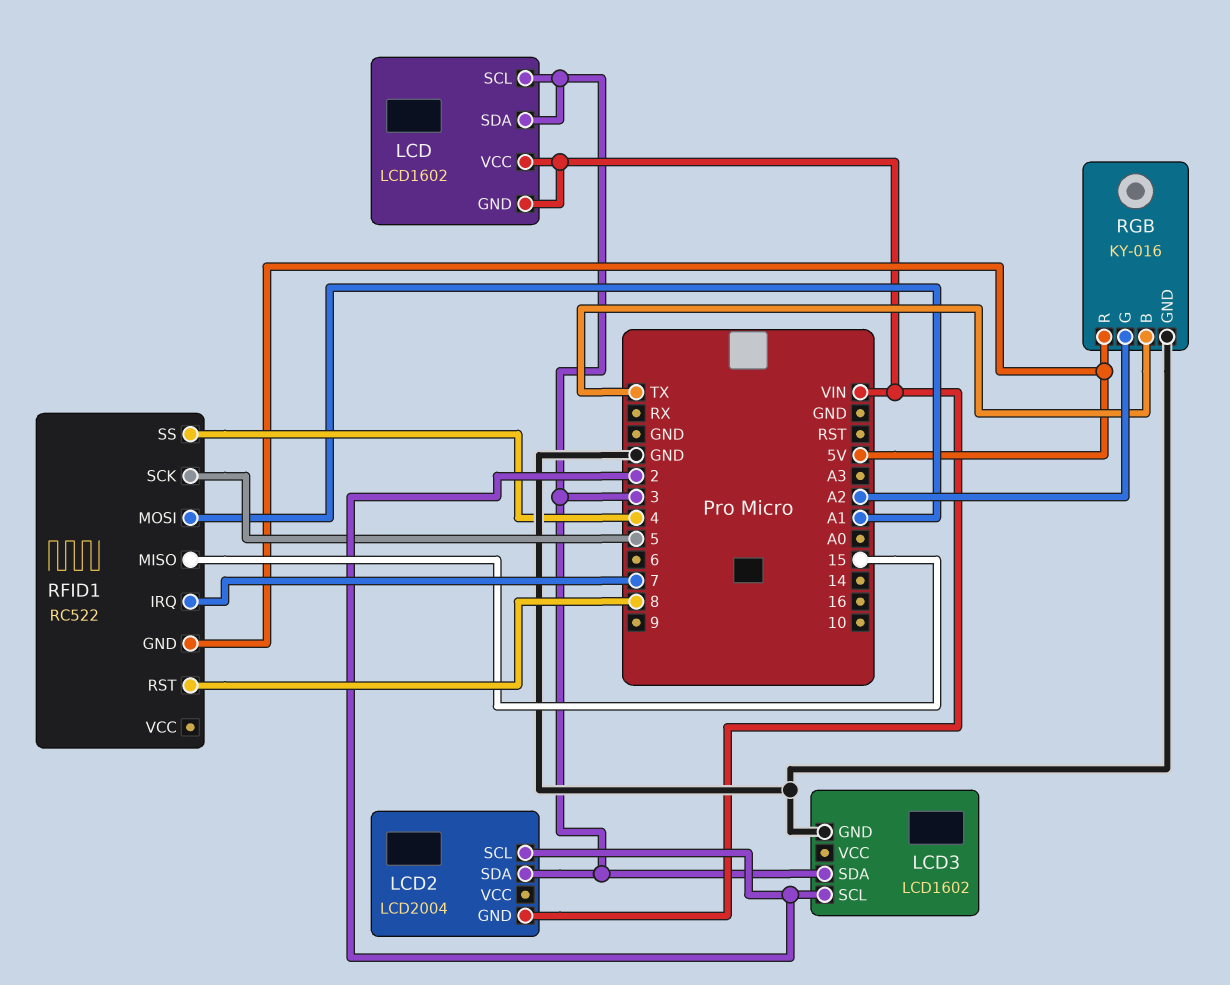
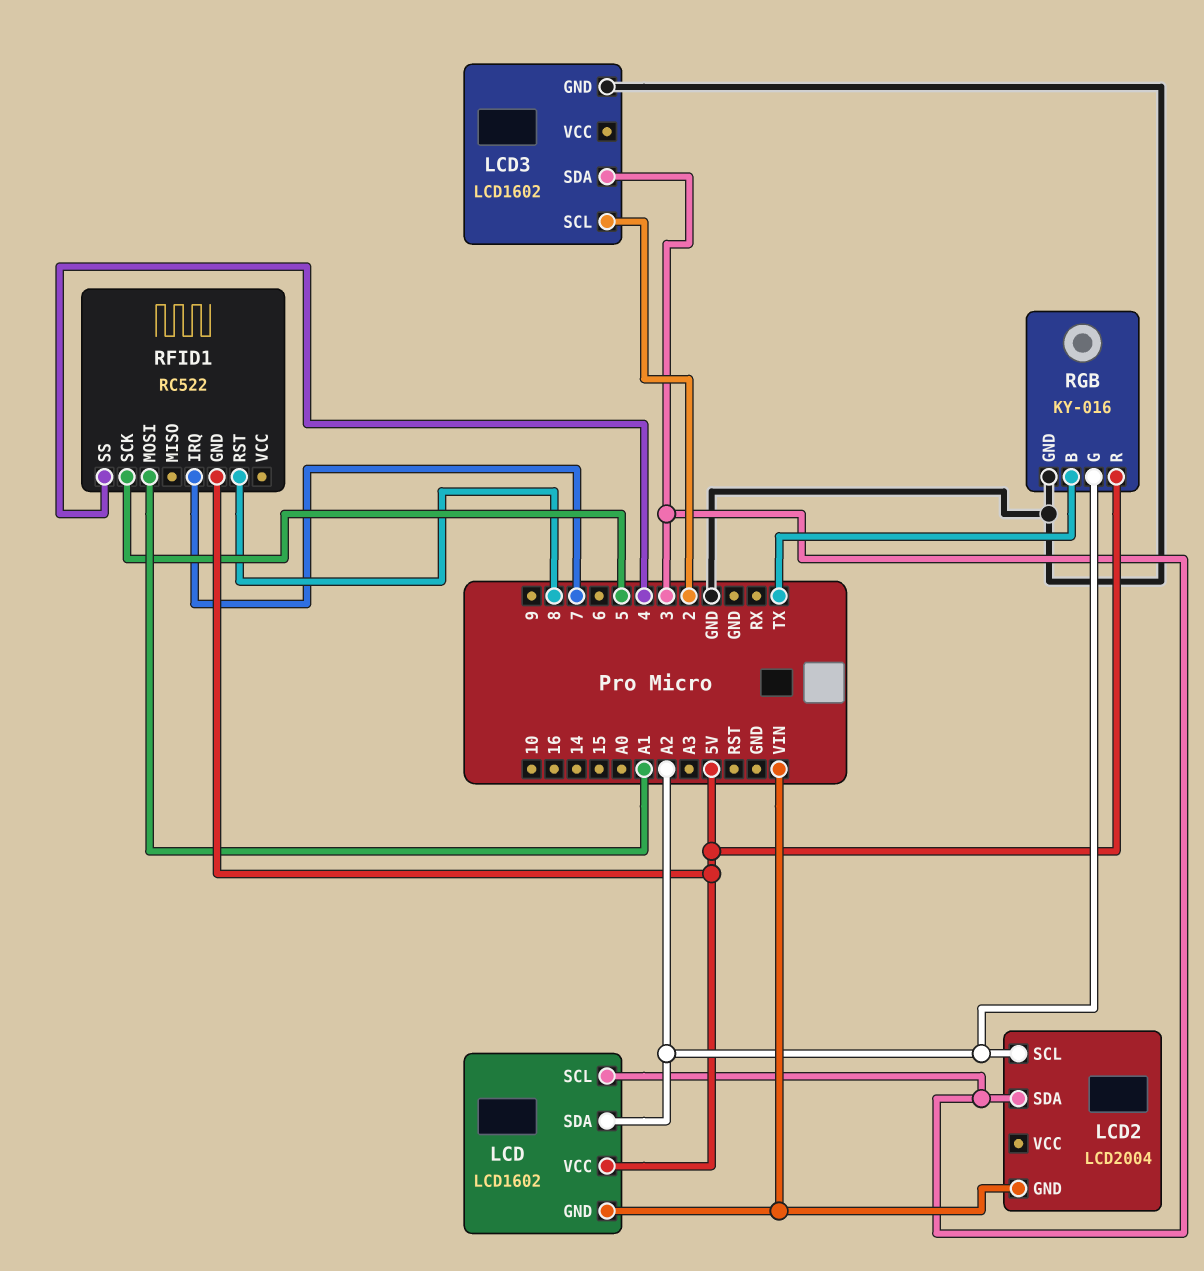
LCD pin SDA: 3 -> A2
LCD pin VCC: VIN -> 5V
LCD2 pin SCL: 2 -> A2
RFID1 pin MISO: 15 -> none

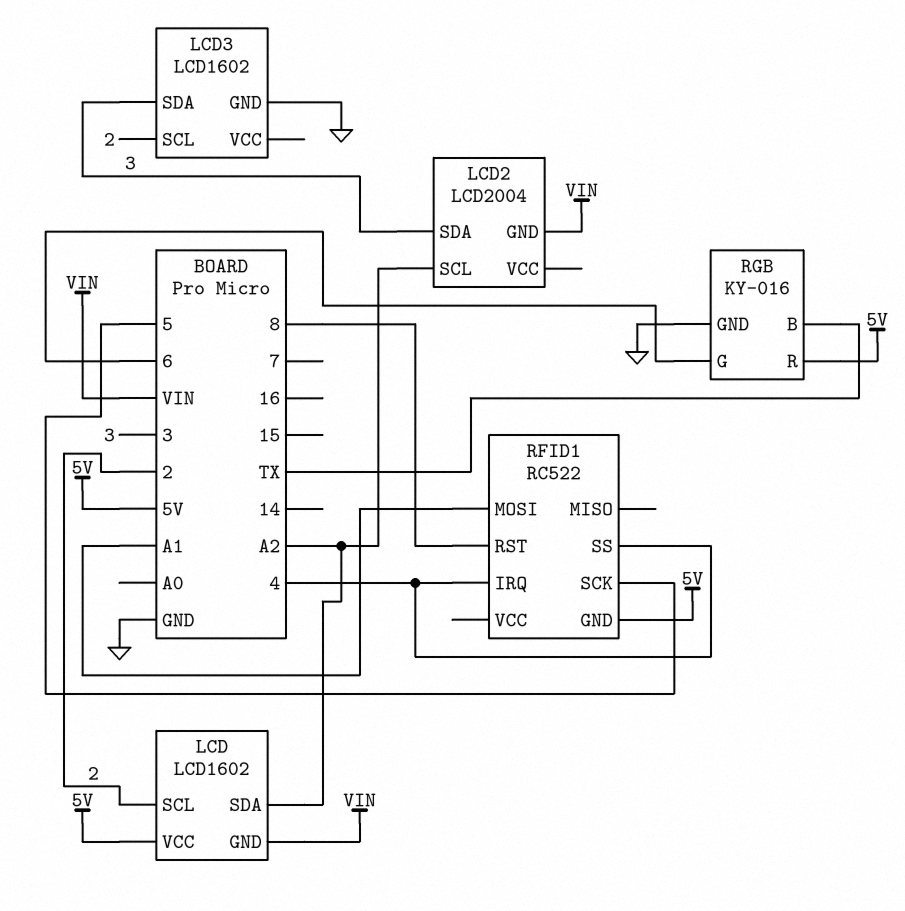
LCD pin SCL: 3 -> 2
RFID1 pin IRQ: 7 -> 4
RGB pin G: A2 -> 6

